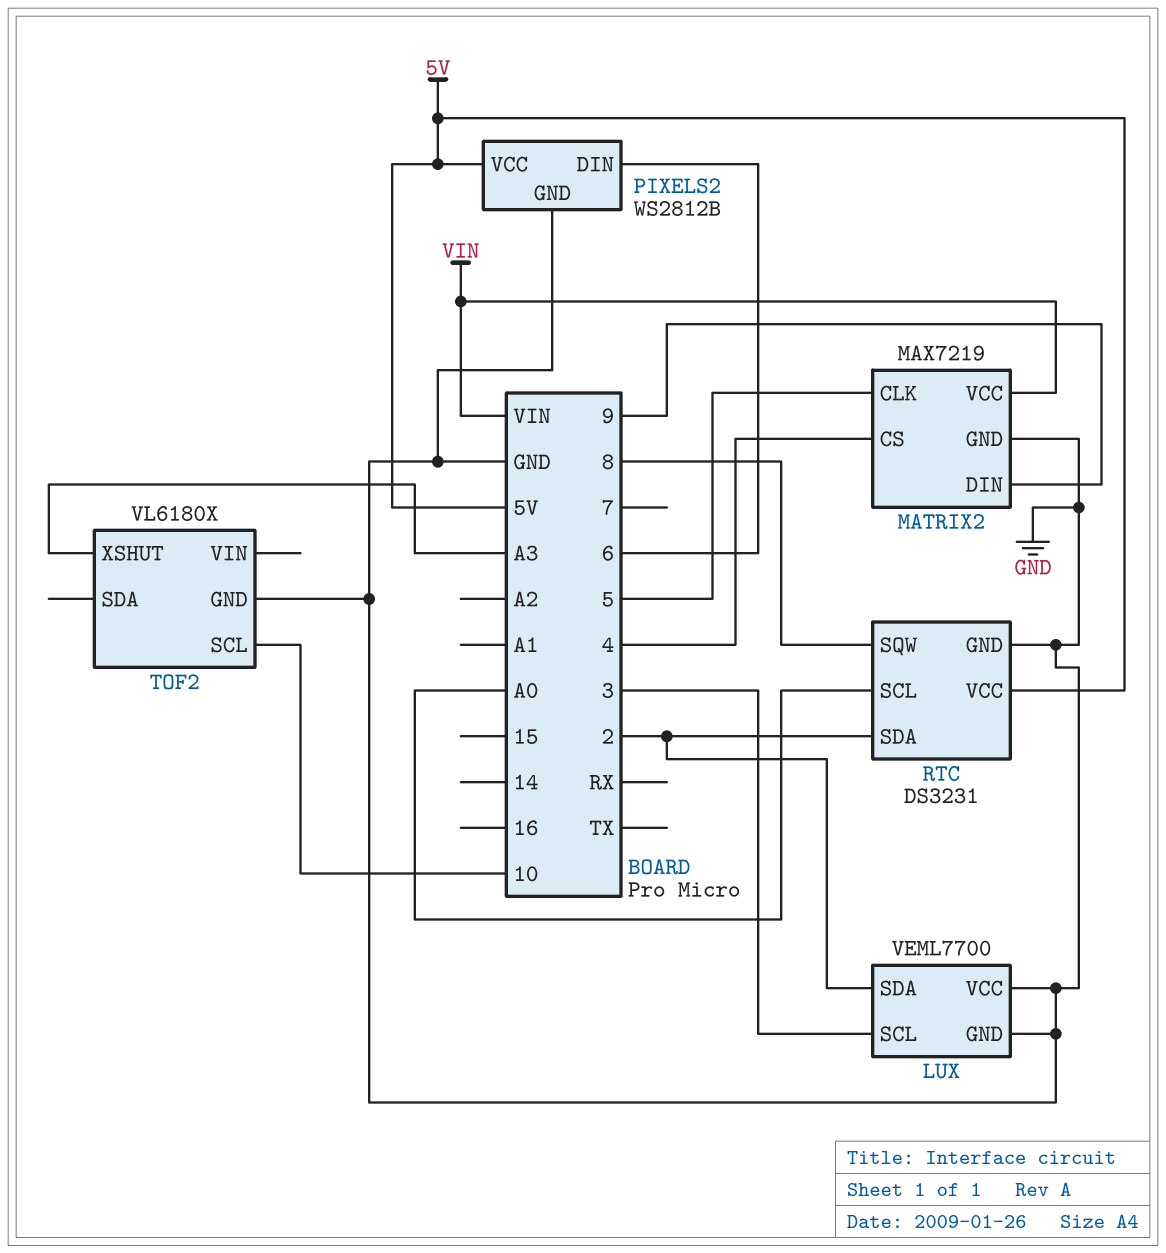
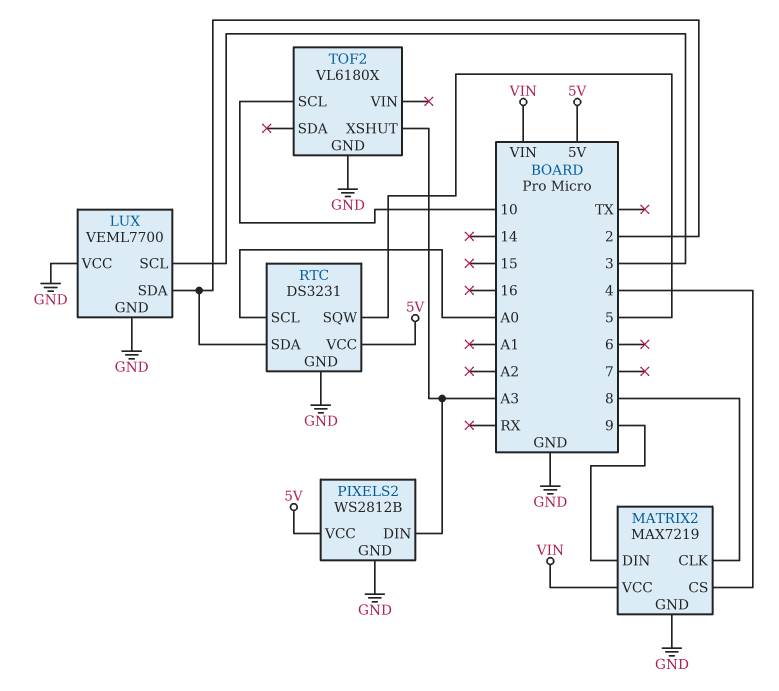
MATRIX2 pin CLK: 5 -> 8
PIXELS2 pin DIN: 6 -> A3
RTC pin SQW: 8 -> 5

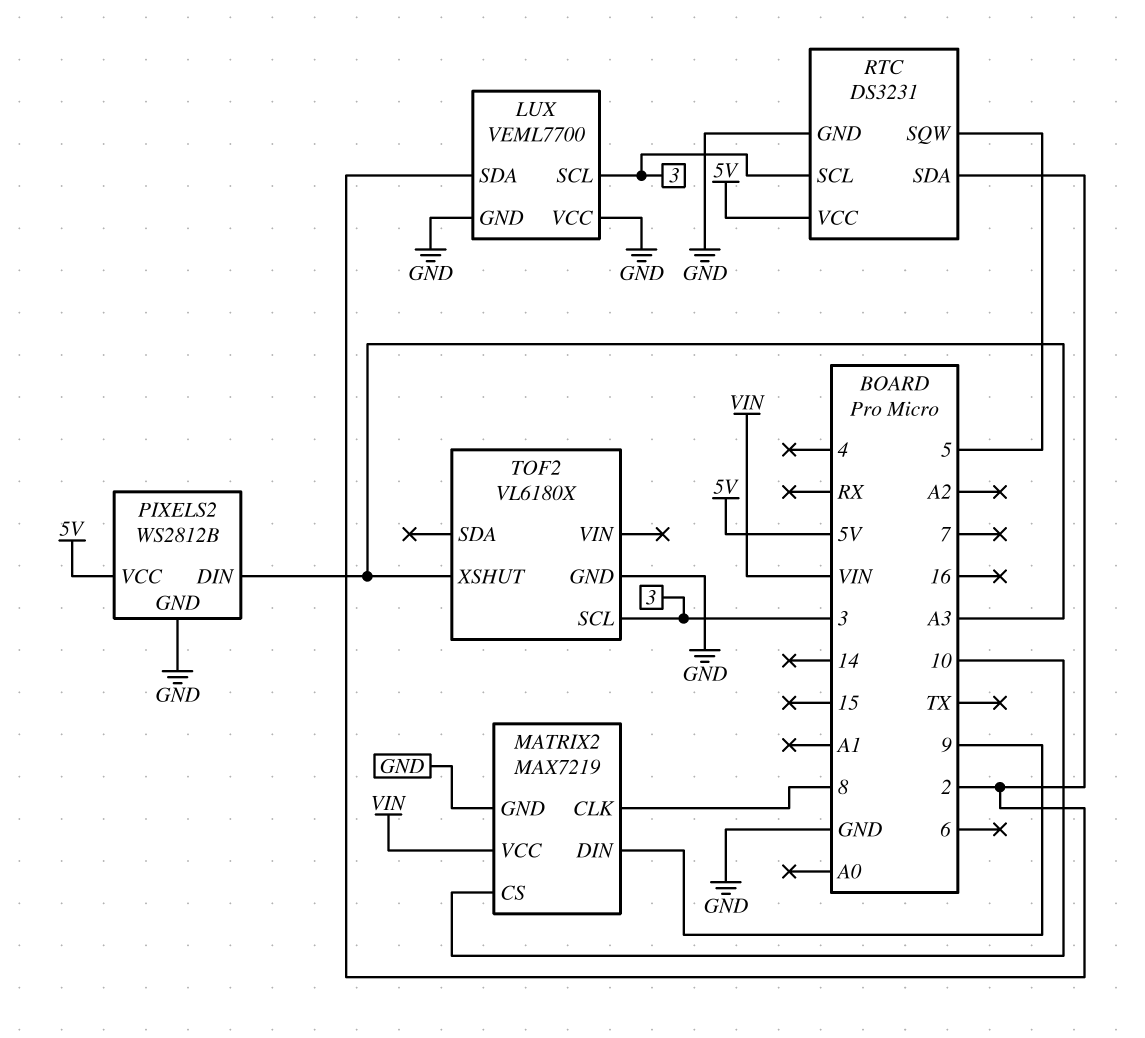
MATRIX2 pin CS: 4 -> 10
RTC pin SCL: A0 -> 3
TOF2 pin SCL: 10 -> 3

